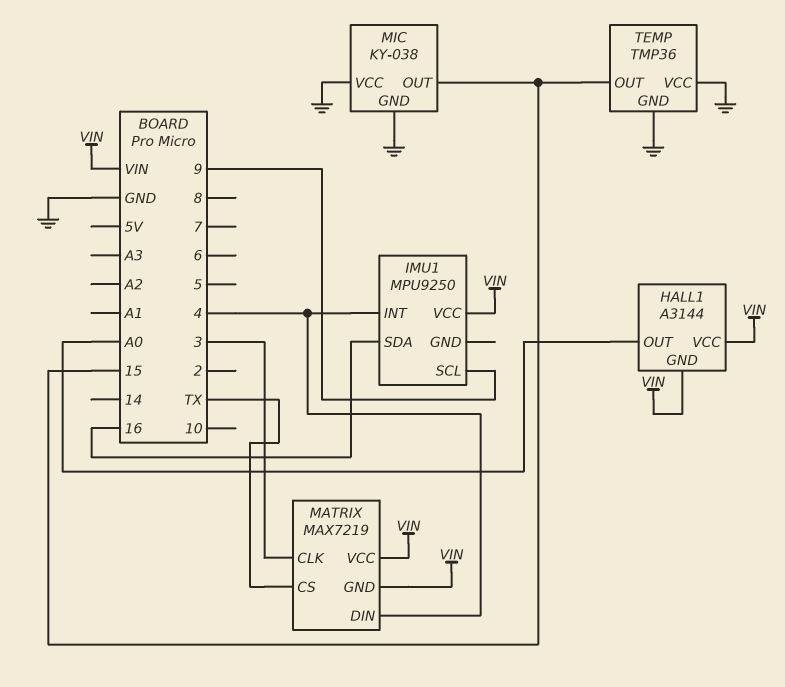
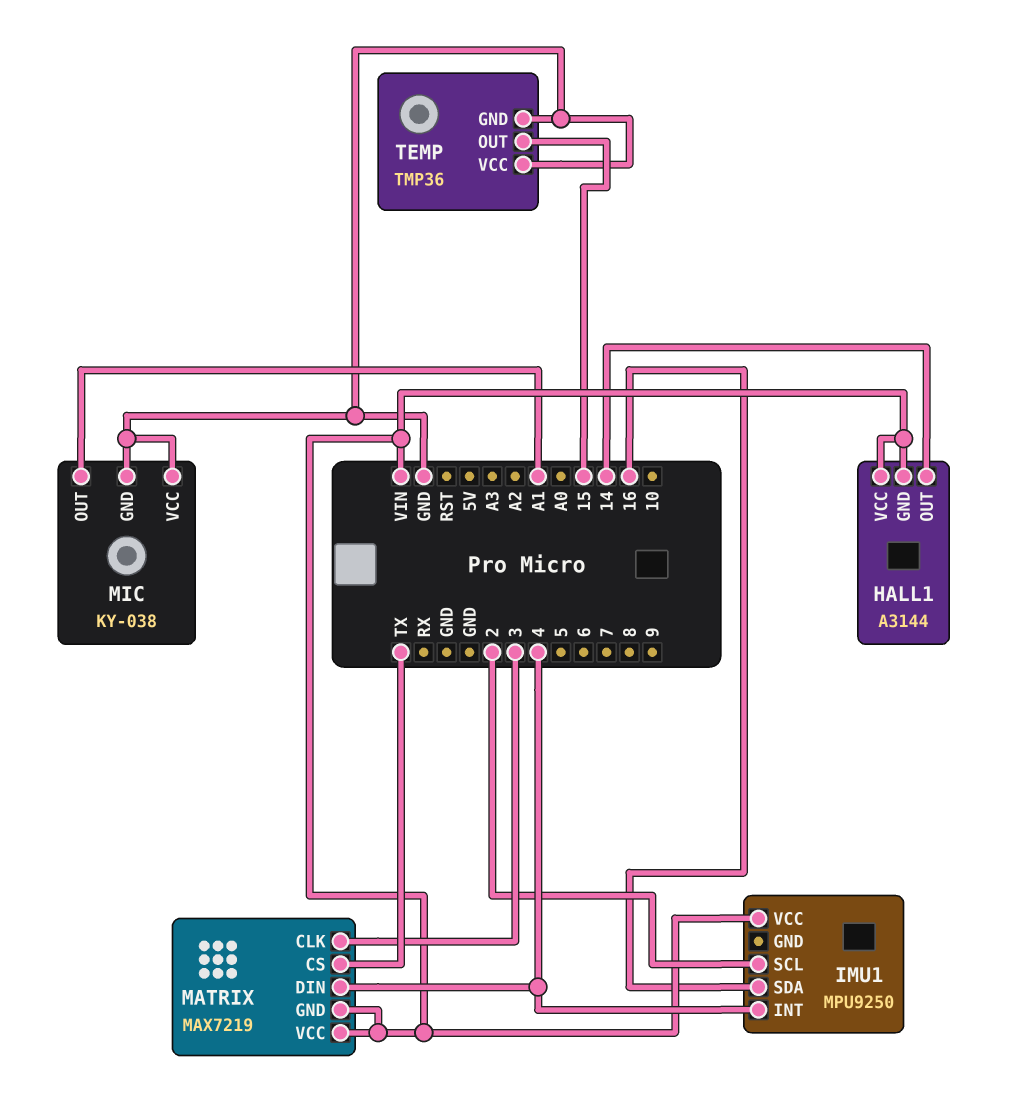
HALL1 pin OUT: A0 -> 14
IMU1 pin SCL: 9 -> 2
MIC pin OUT: 15 -> A1

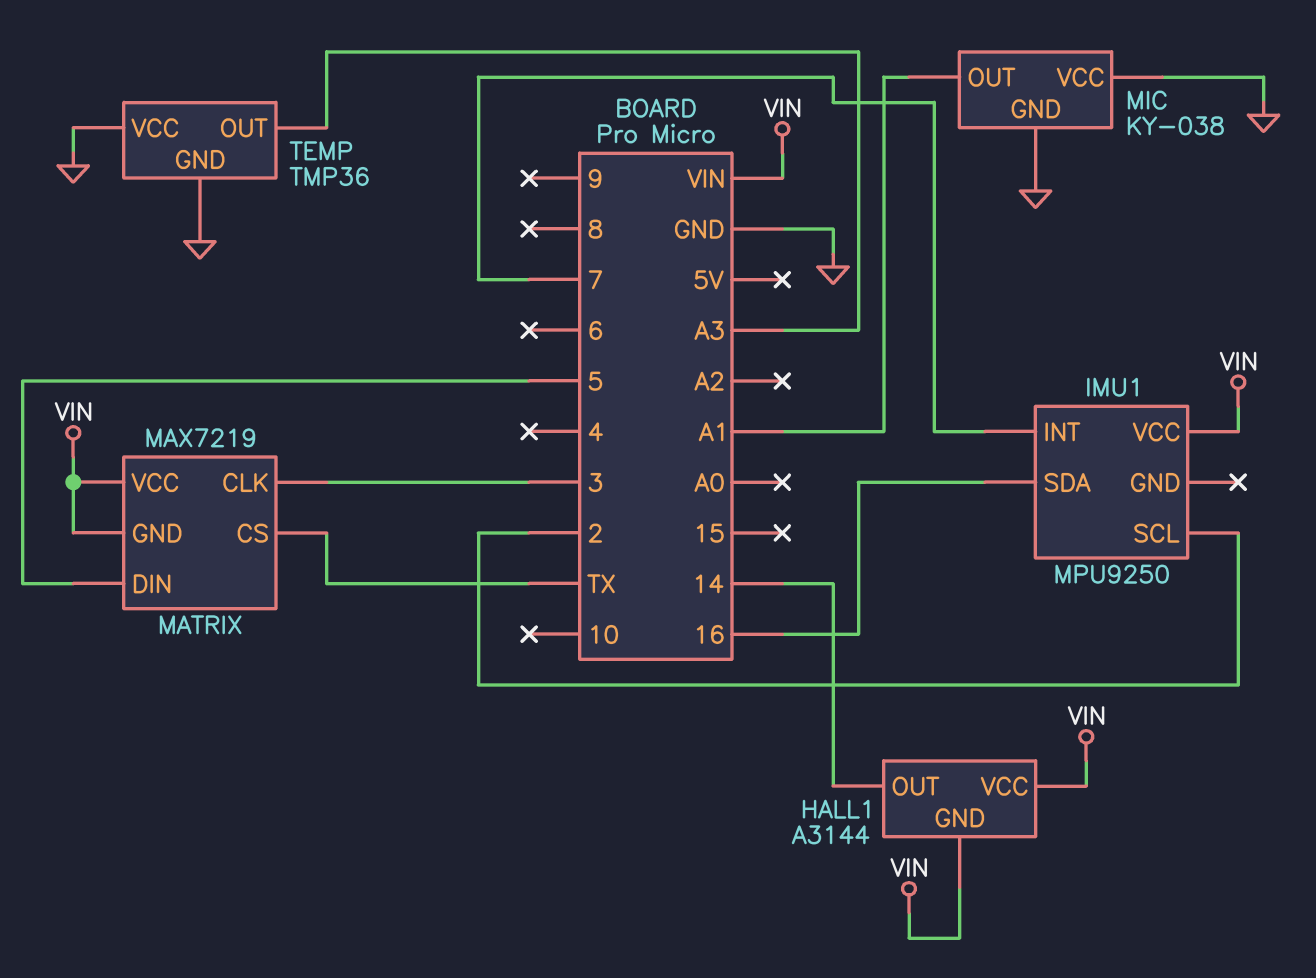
IMU1 pin INT: 4 -> 7
MATRIX pin DIN: 4 -> 5
TEMP pin OUT: 15 -> A3

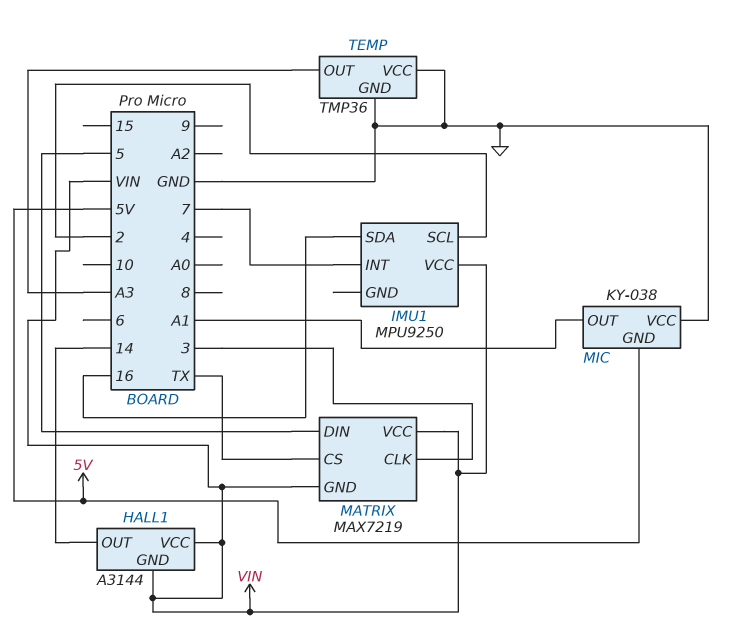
MIC pin GND: GND -> 5V

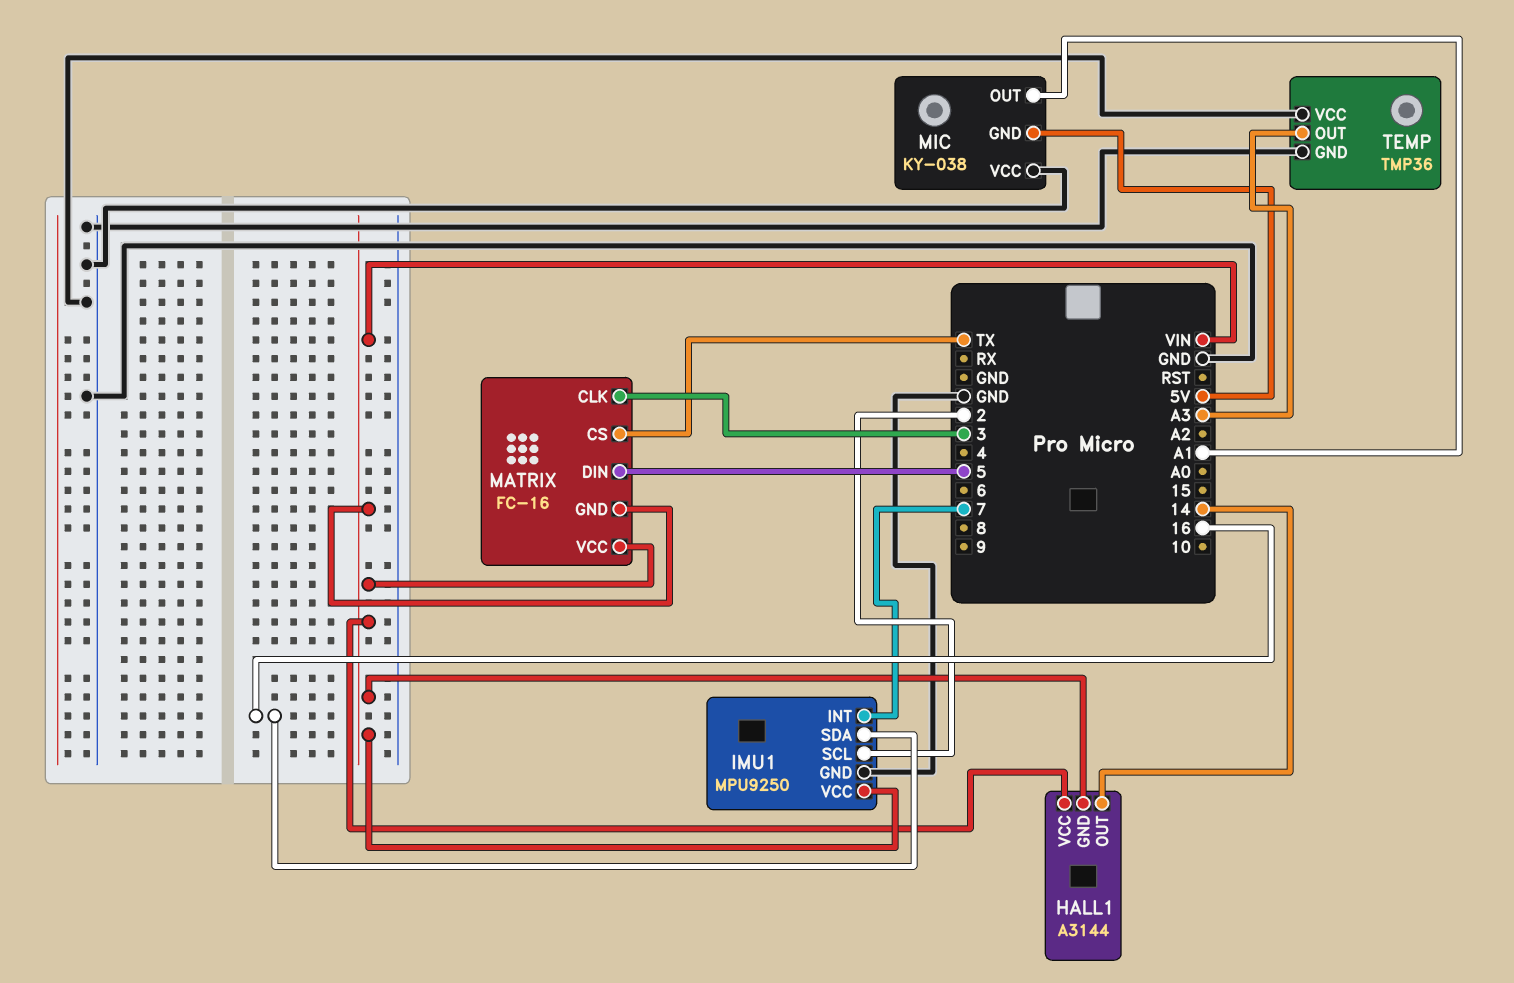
IMU1 pin GND: none -> GND
MATRIX: MAX7219 -> FC-16

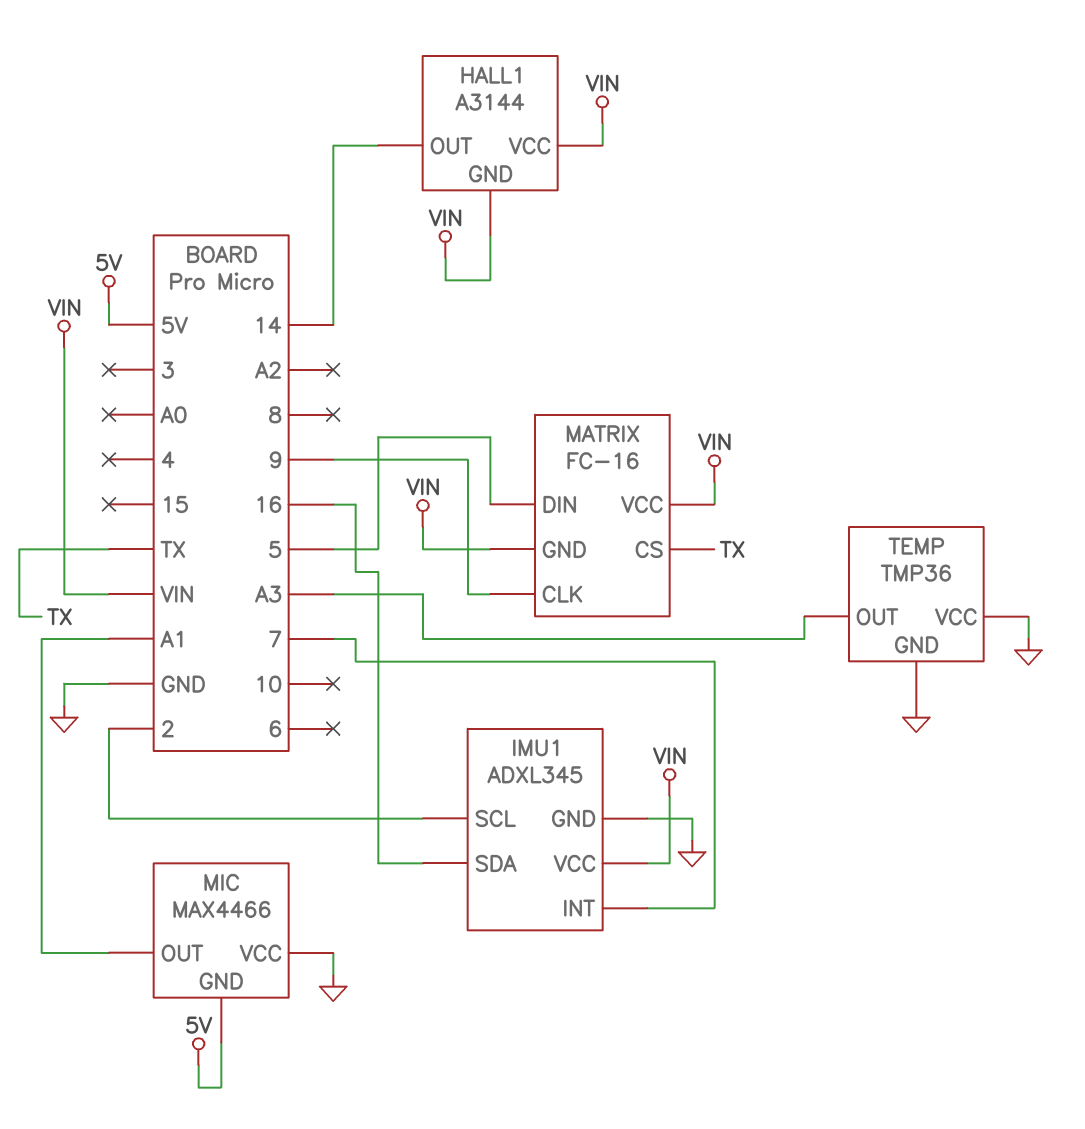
IMU1: MPU9250 -> ADXL345
MATRIX pin CLK: 3 -> 9
MIC: KY-038 -> MAX4466

